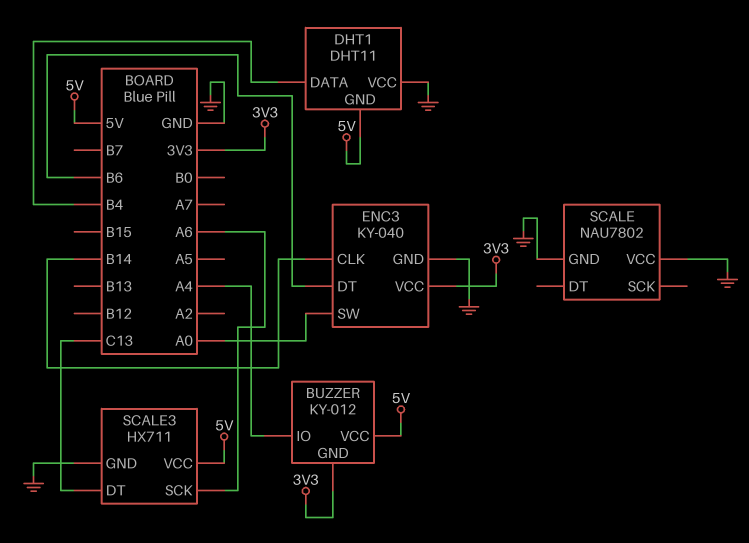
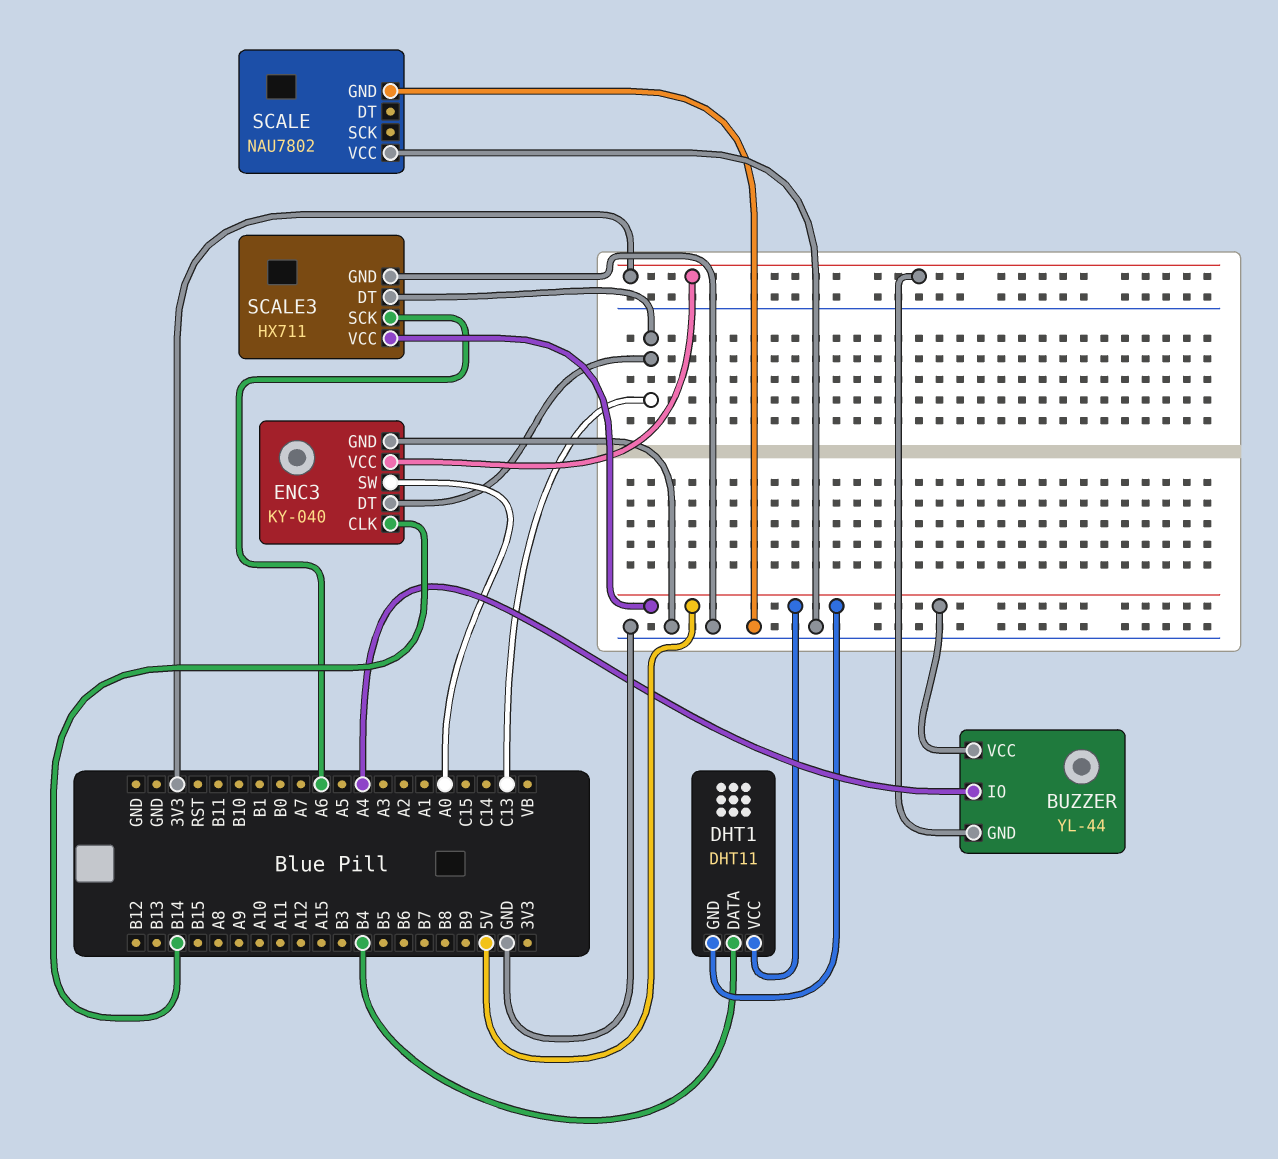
BUZZER: KY-012 -> YL-44
DHT1 pin VCC: GND -> 5V
ENC3 pin DT: B6 -> C13

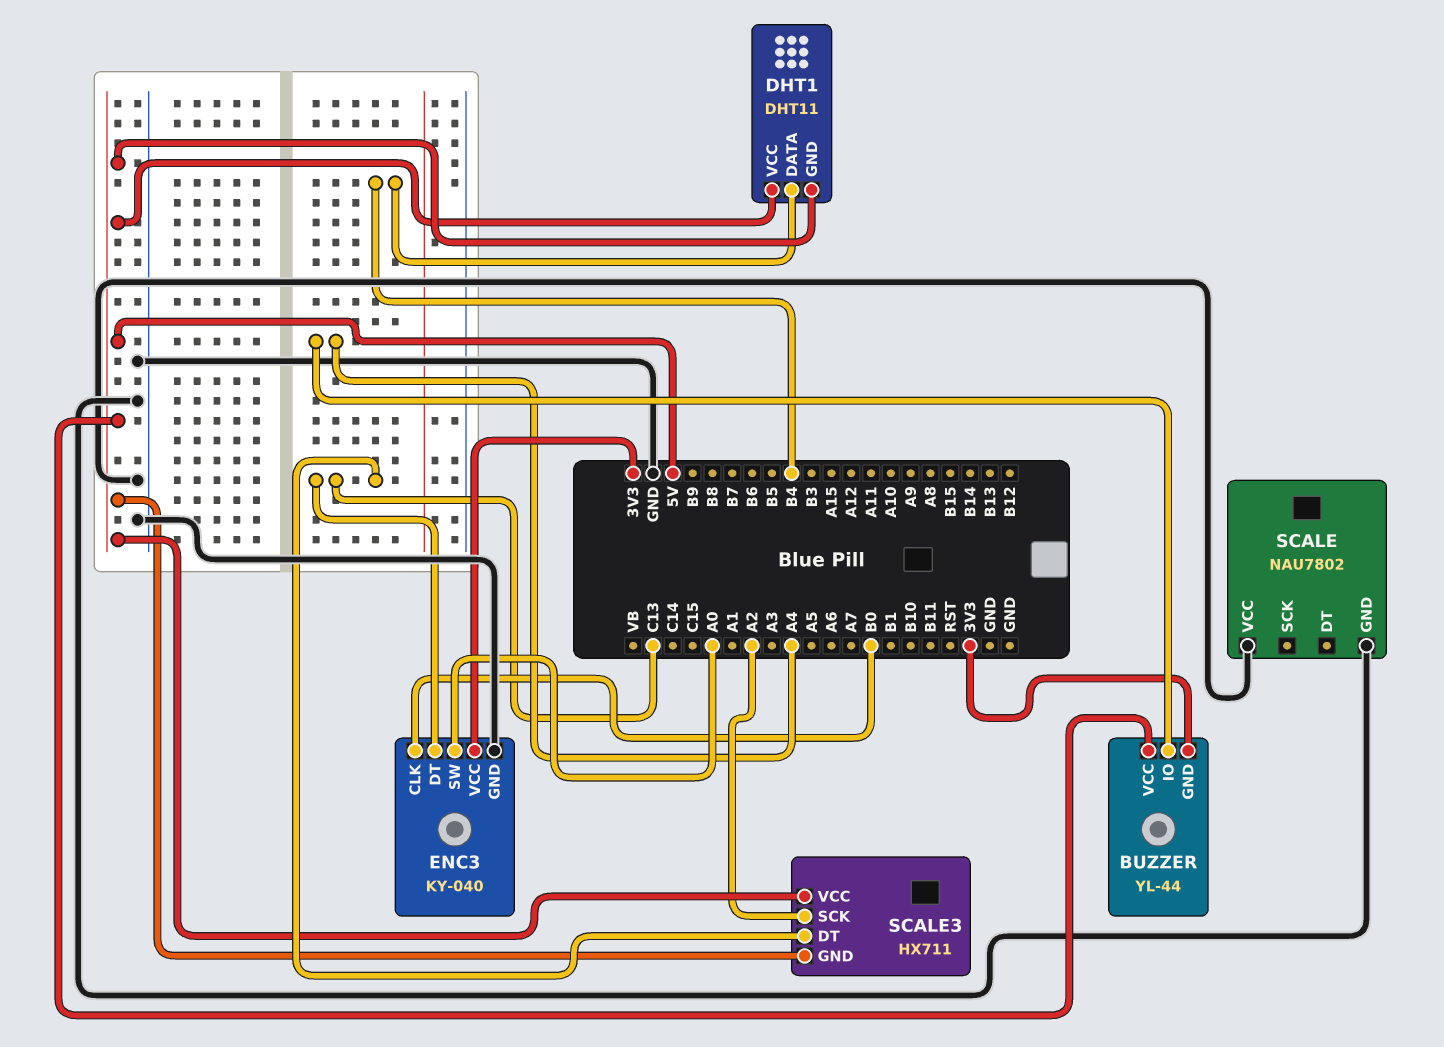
ENC3 pin CLK: B14 -> B0
SCALE3 pin GND: GND -> 5V
SCALE3 pin SCK: A6 -> A2

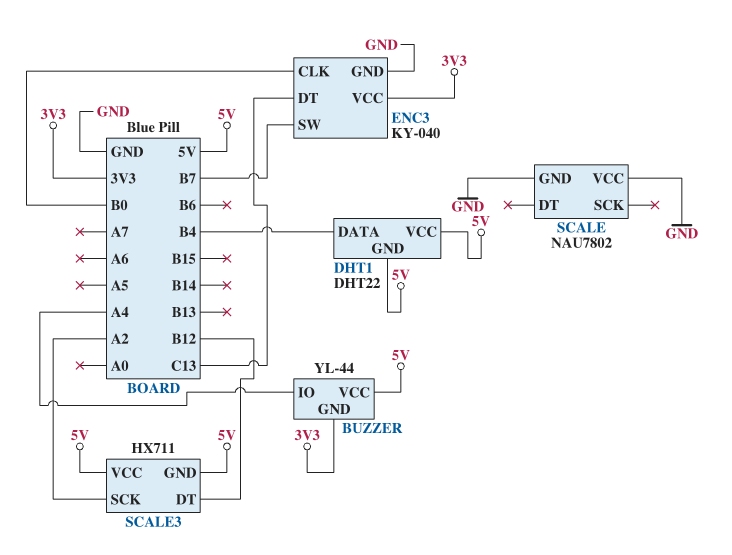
DHT1: DHT11 -> DHT22
ENC3 pin SW: A0 -> B7
SCALE3 pin DT: C13 -> B12

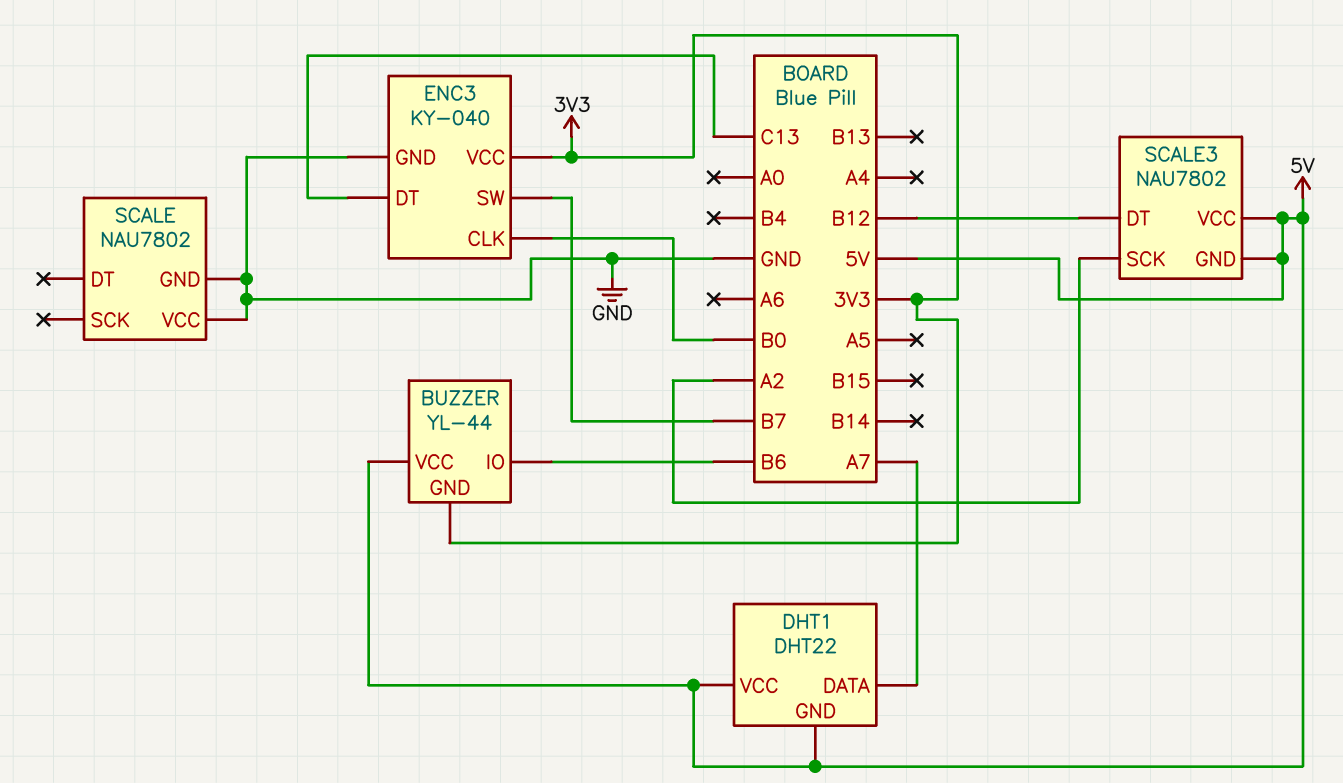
BUZZER pin IO: A4 -> B6
DHT1 pin DATA: B4 -> A7
SCALE3: HX711 -> NAU7802

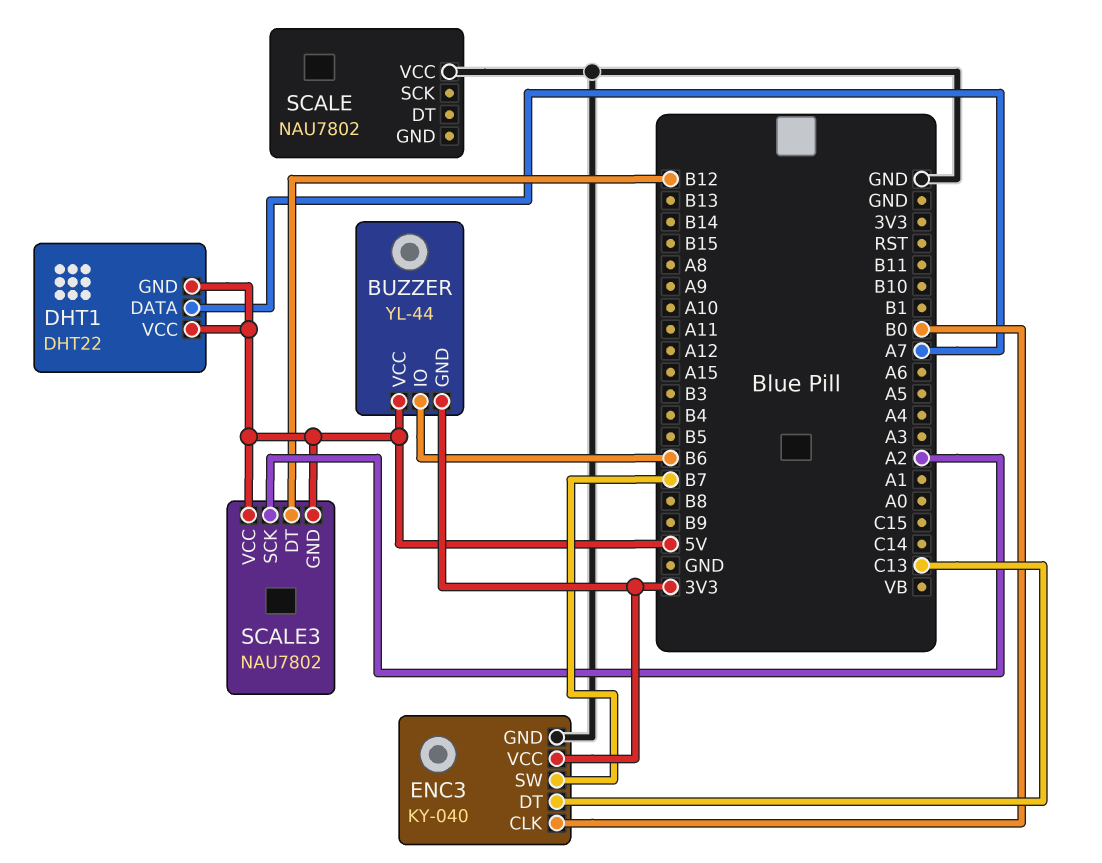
SCALE pin GND: GND -> none

